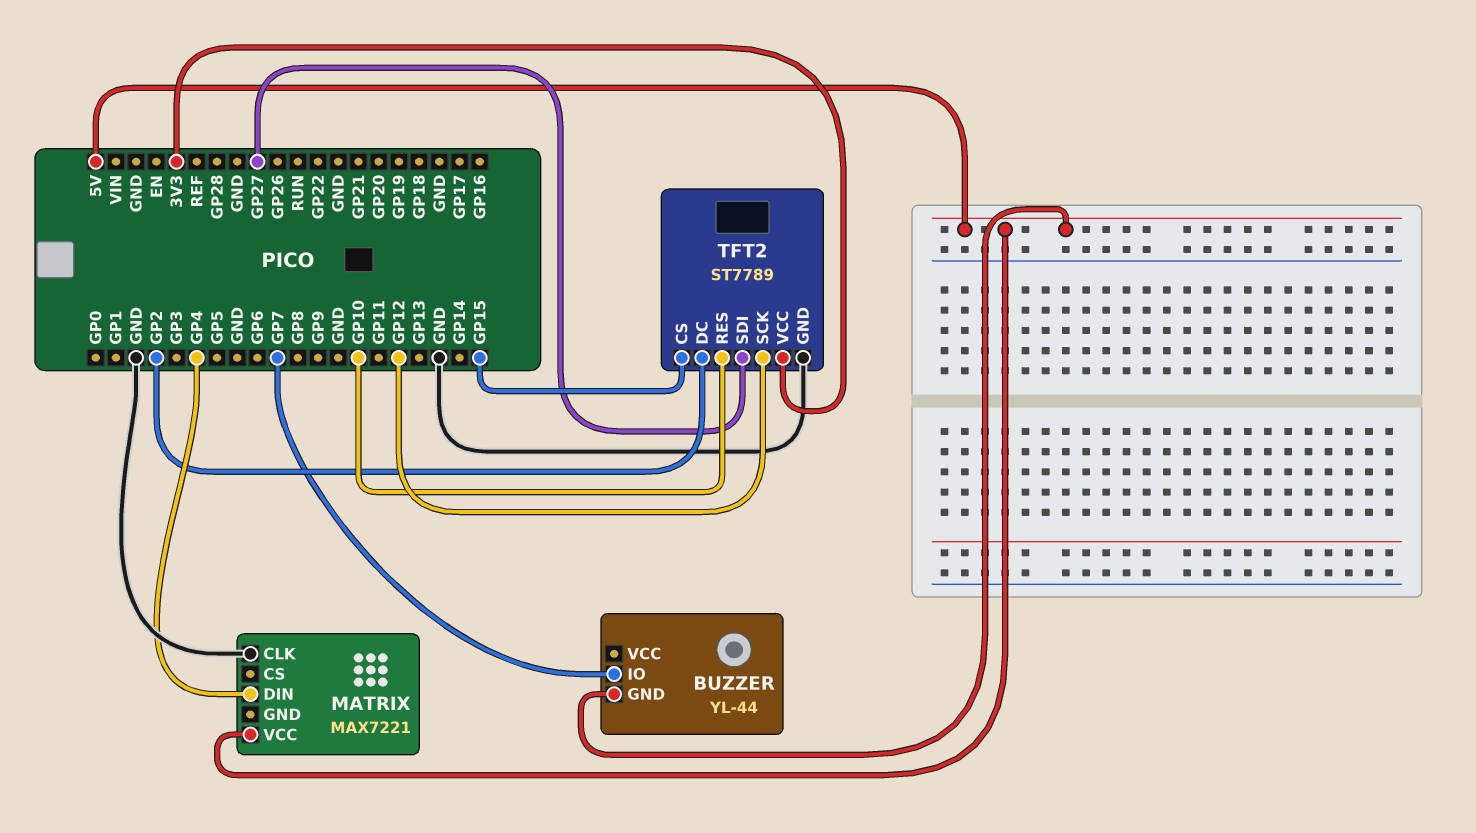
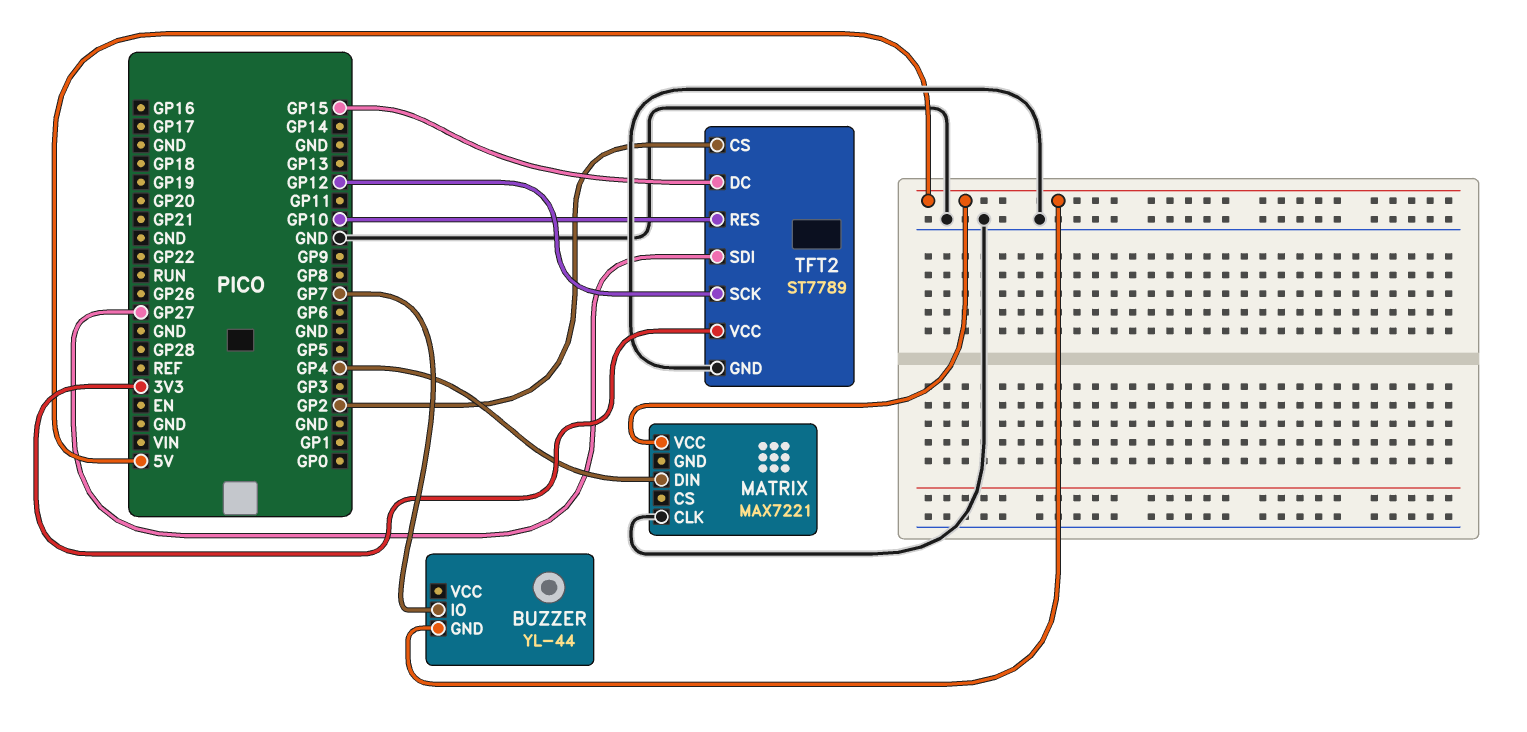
TFT2 pin CS: GP15 -> GP2
TFT2 pin DC: GP2 -> GP15

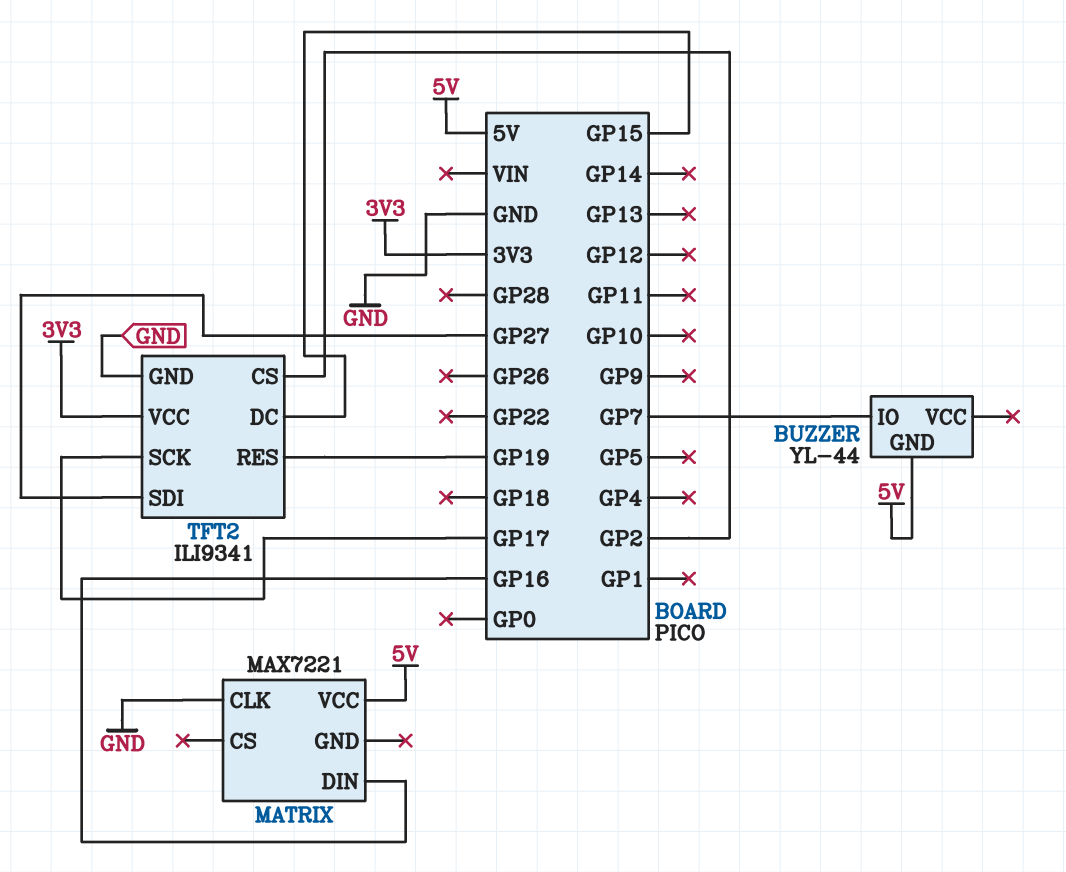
MATRIX pin DIN: GP4 -> GP16
TFT2: ST7789 -> ILI9341
TFT2 pin RES: GP10 -> GP19
TFT2 pin SCK: GP12 -> GP17

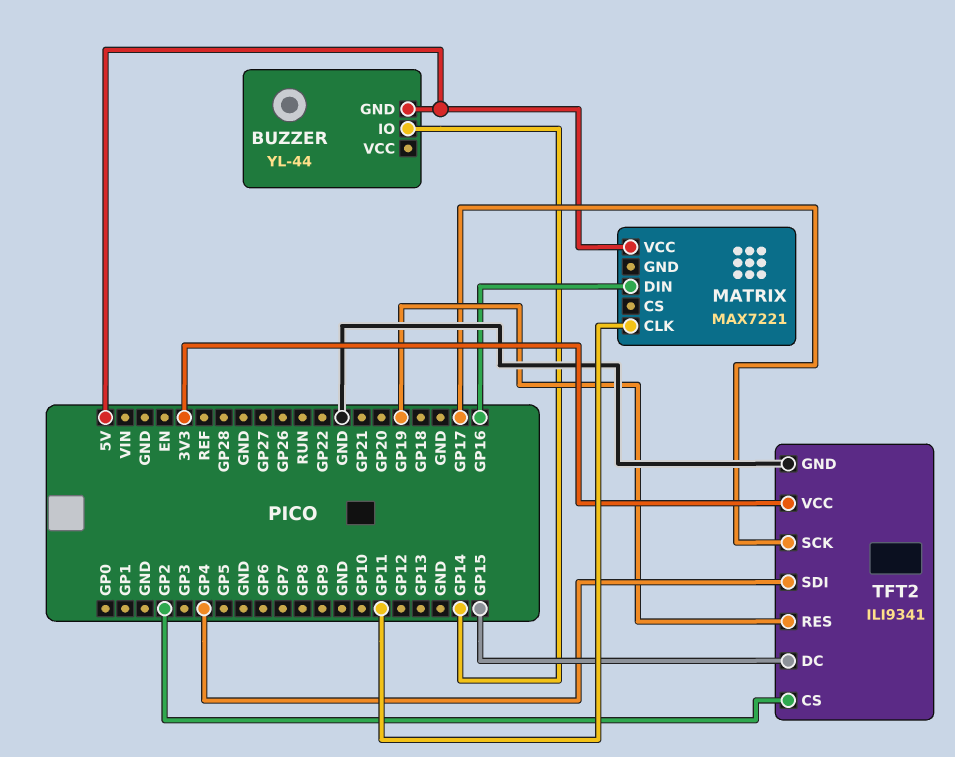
BUZZER pin IO: GP7 -> GP14
MATRIX pin CLK: GND -> GP11
TFT2 pin SDI: GP27 -> GP4

